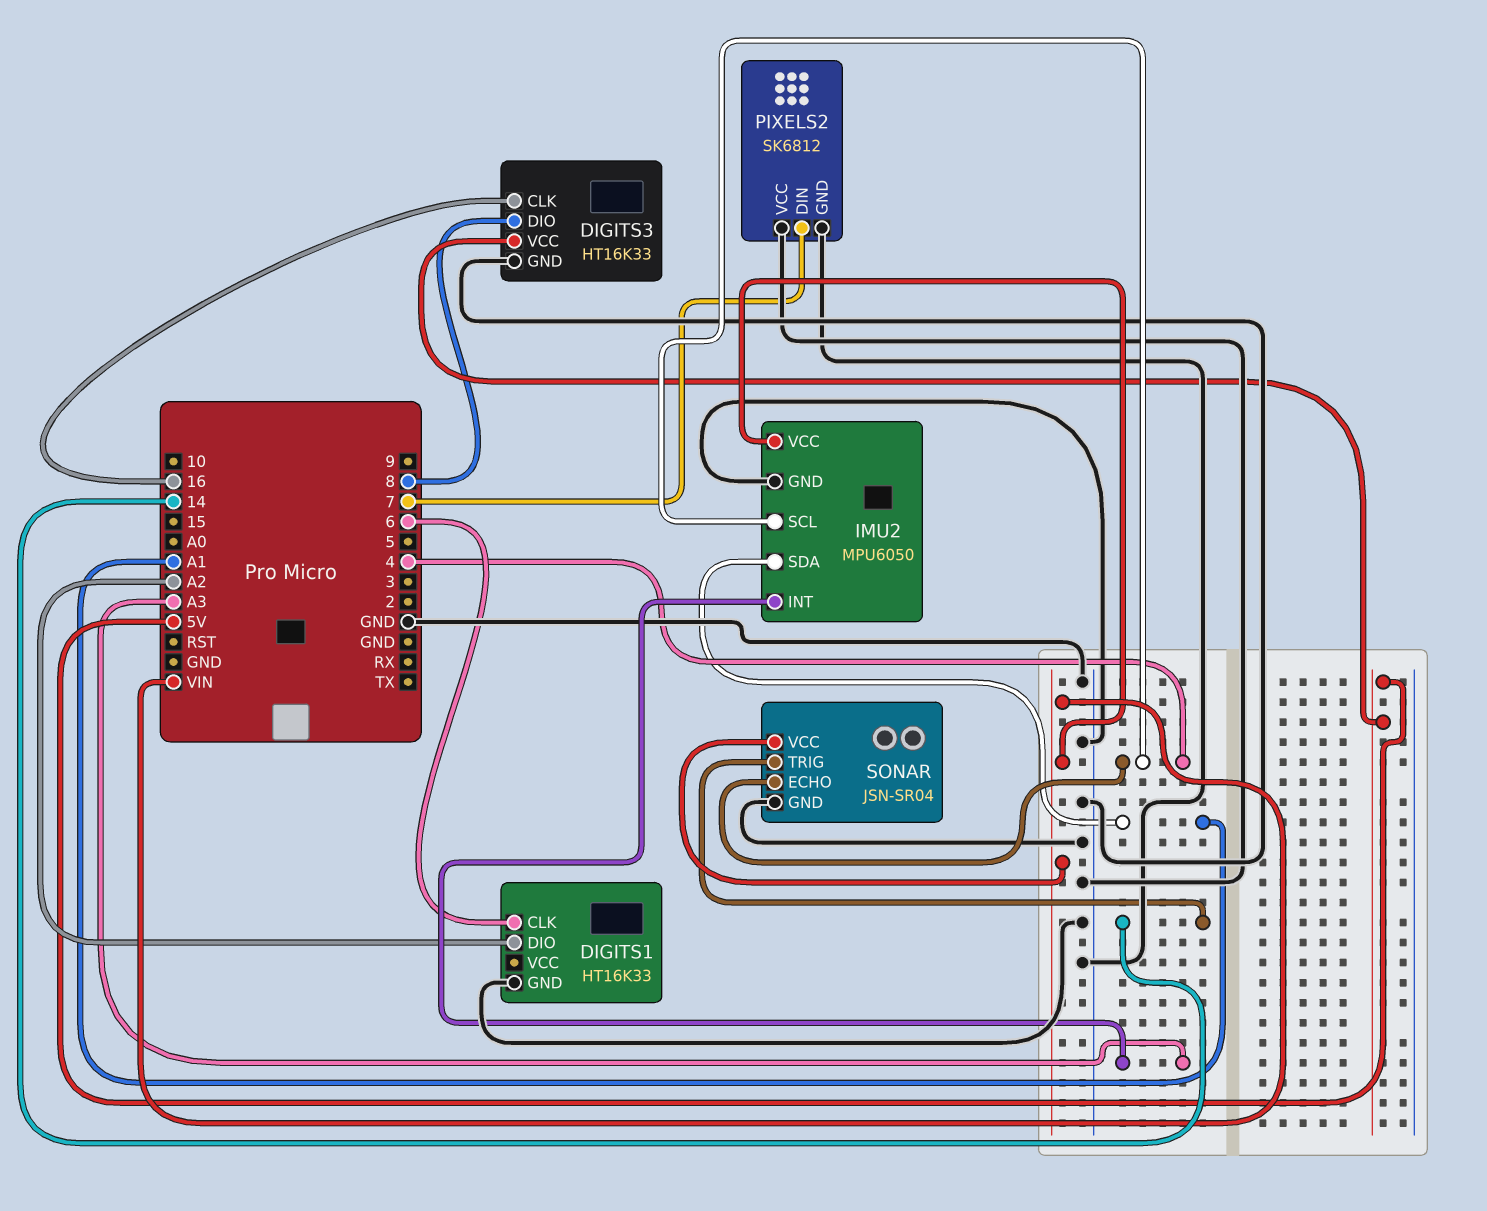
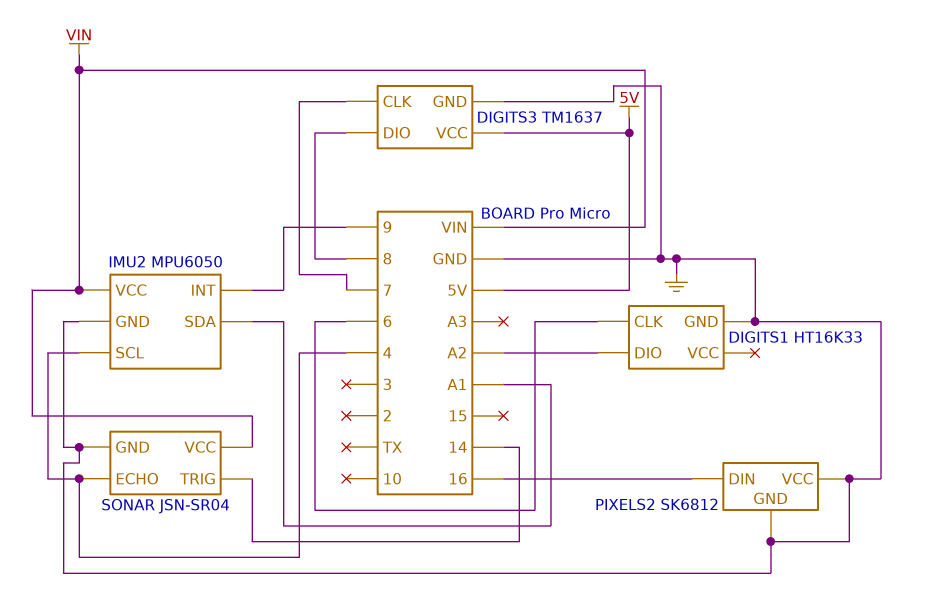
DIGITS3: HT16K33 -> TM1637
DIGITS3 pin CLK: 16 -> 7
IMU2 pin INT: A3 -> 9
PIXELS2 pin DIN: 7 -> 16

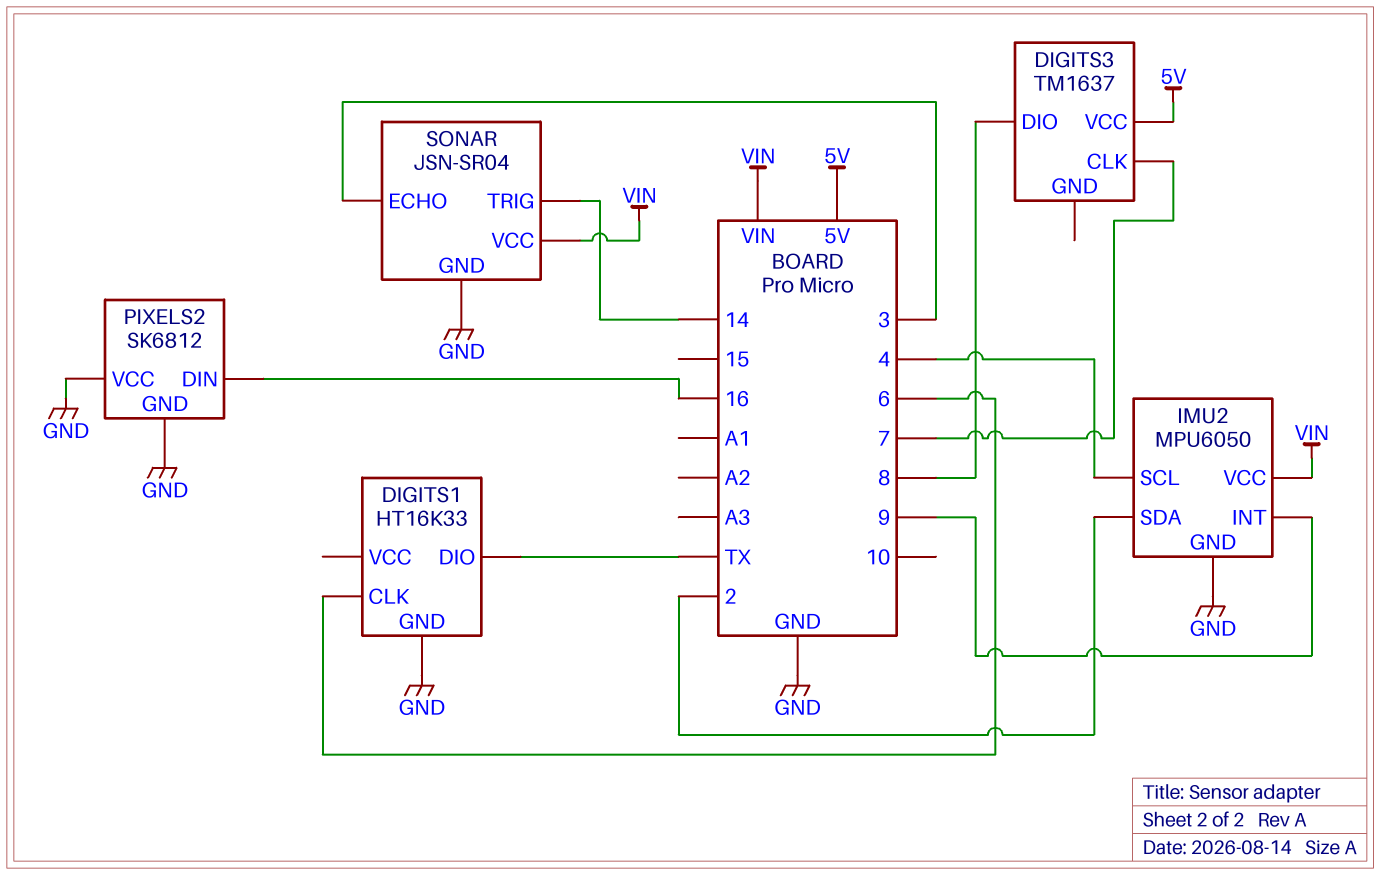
DIGITS1 pin DIO: A2 -> TX
DIGITS3 pin GND: GND -> none
IMU2 pin SDA: A1 -> 2
SONAR pin ECHO: 4 -> 3

